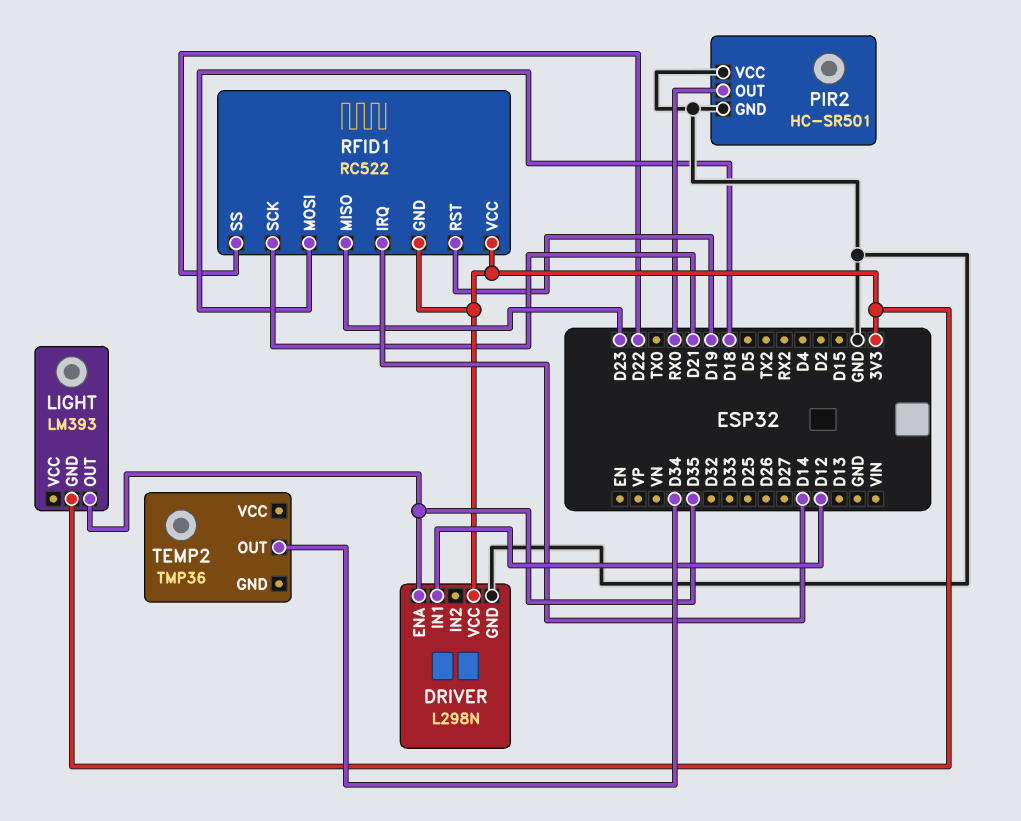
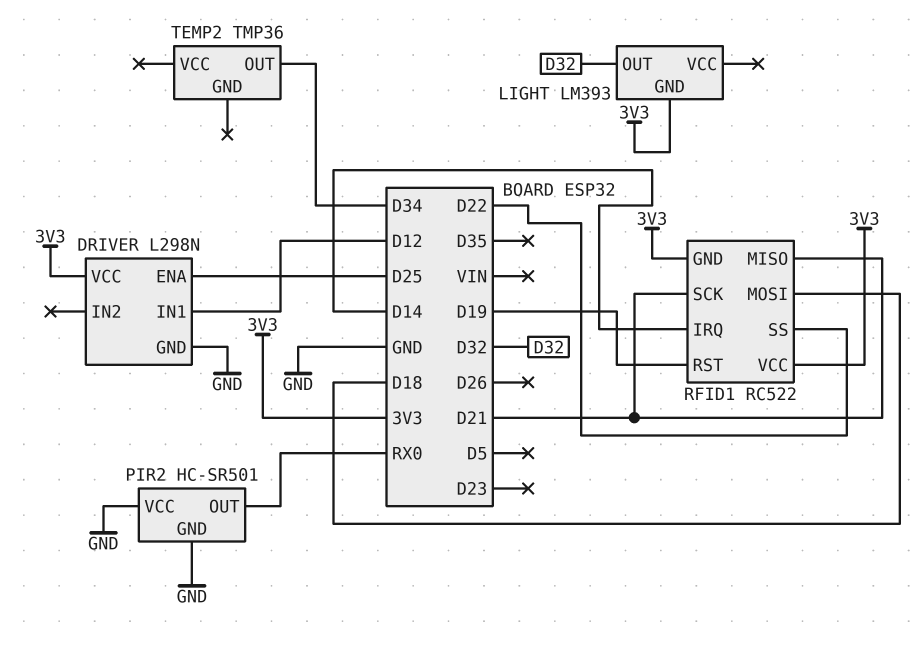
DRIVER pin ENA: D35 -> D25
LIGHT pin OUT: D35 -> D32
RFID1 pin MISO: D23 -> D21

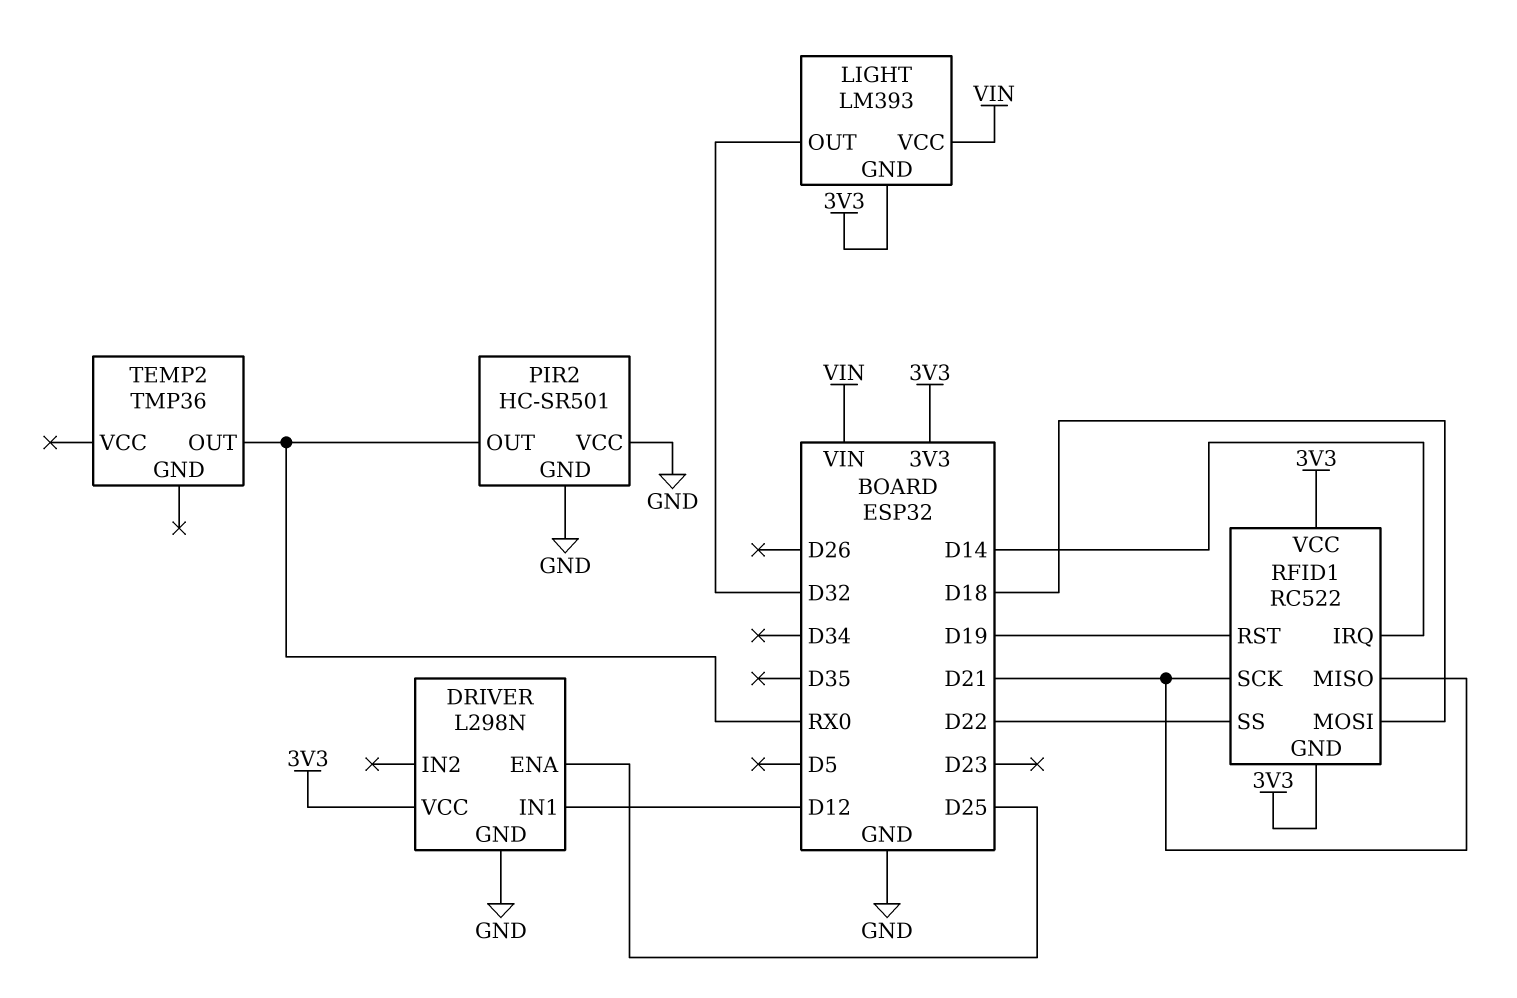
LIGHT pin VCC: none -> VIN
TEMP2 pin OUT: D34 -> RX0

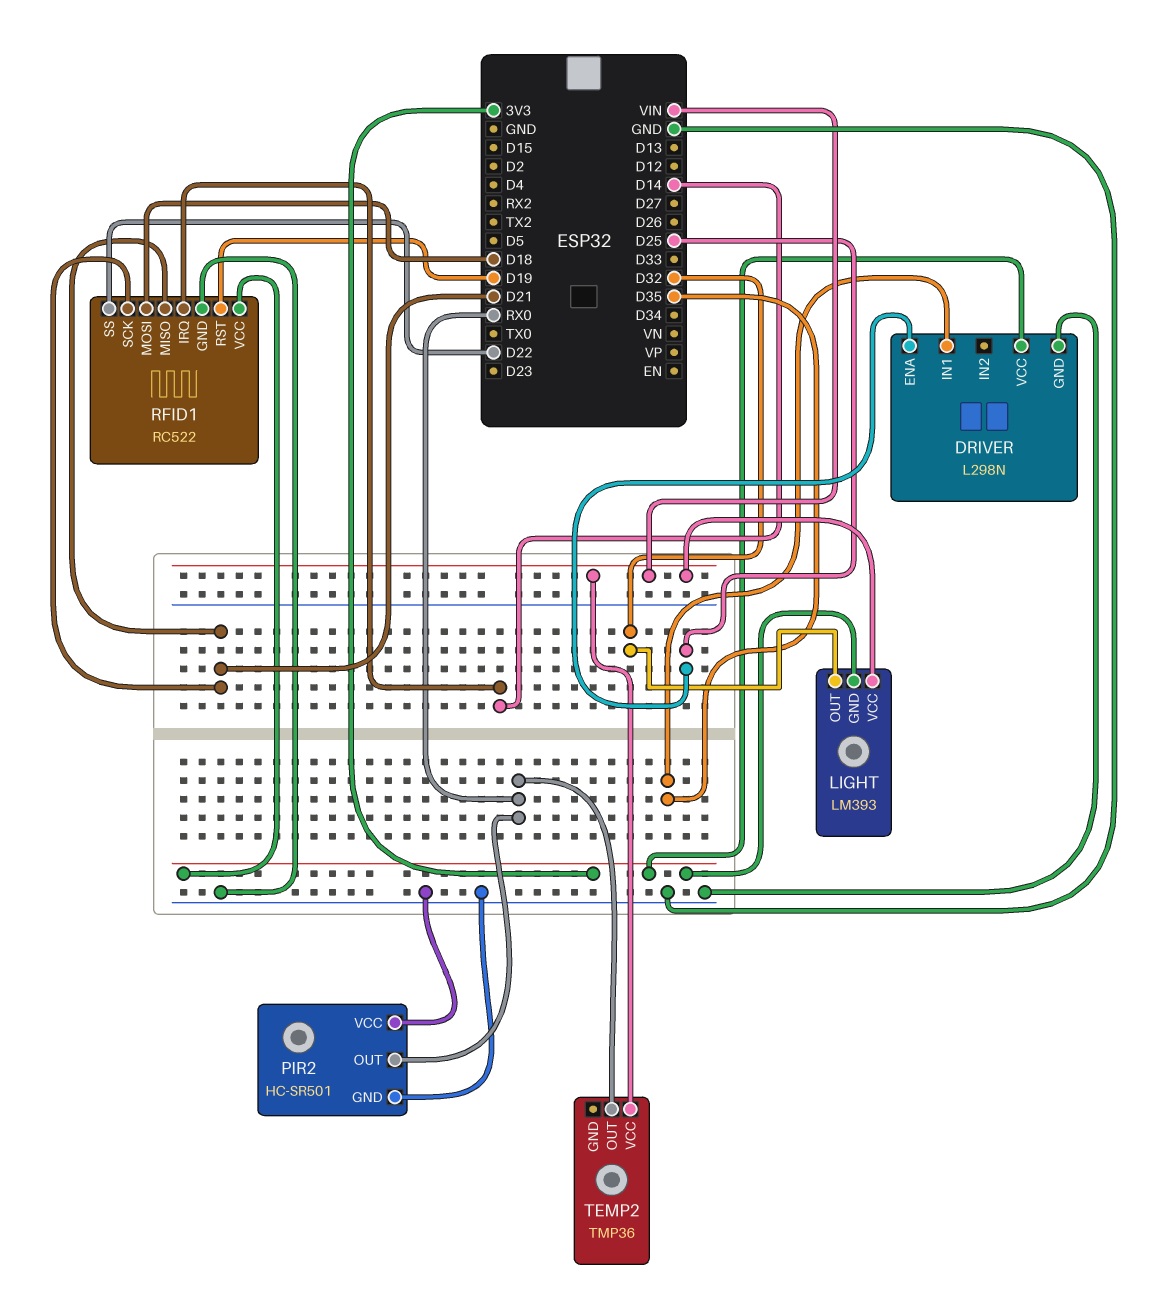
DRIVER pin IN1: D12 -> D35
RFID1 pin GND: 3V3 -> GND
TEMP2 pin VCC: none -> VIN

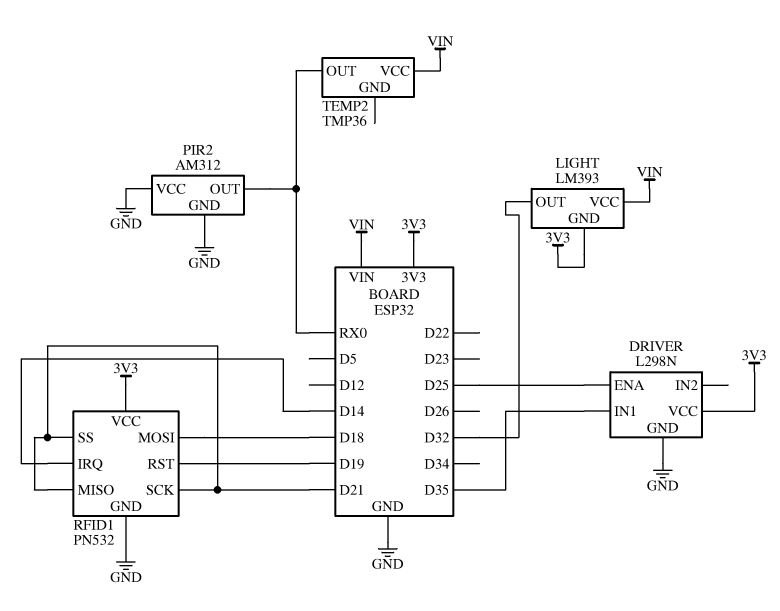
PIR2: HC-SR501 -> AM312
RFID1: RC522 -> PN532
RFID1 pin SS: D22 -> D21

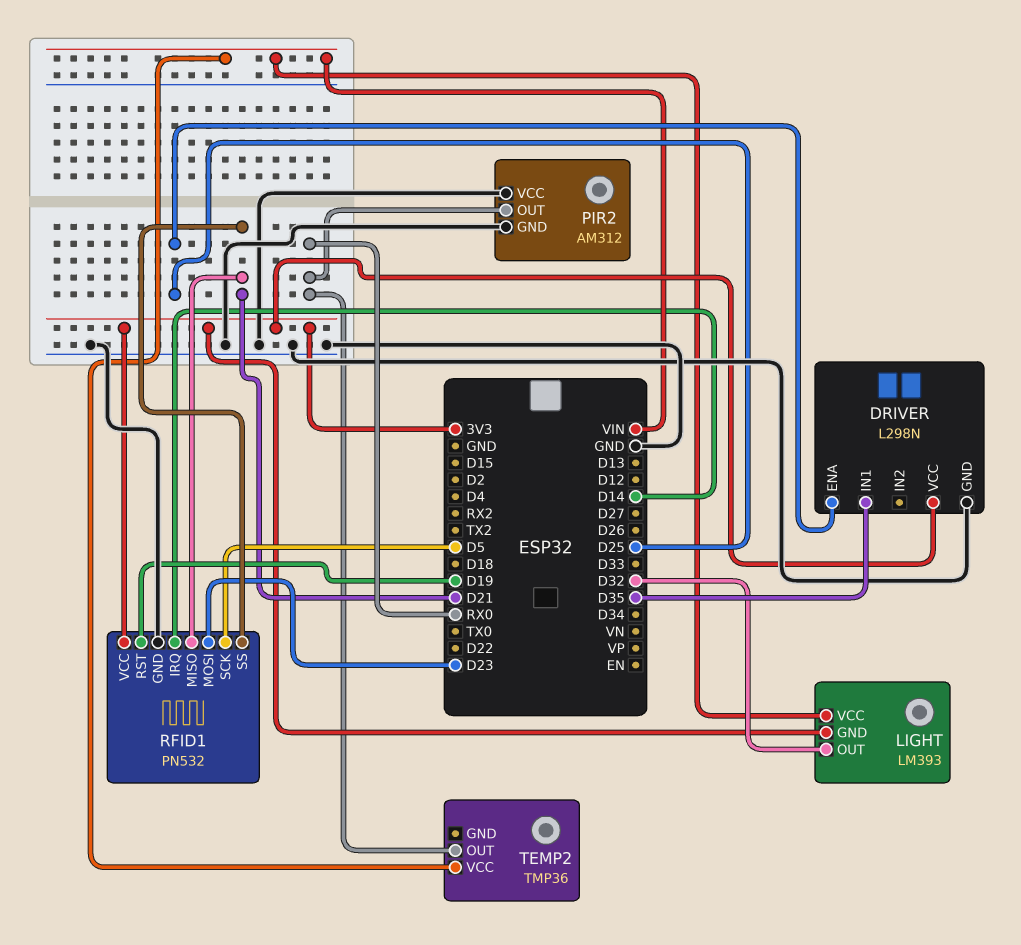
RFID1 pin MOSI: D18 -> D23
RFID1 pin SCK: D21 -> D5

